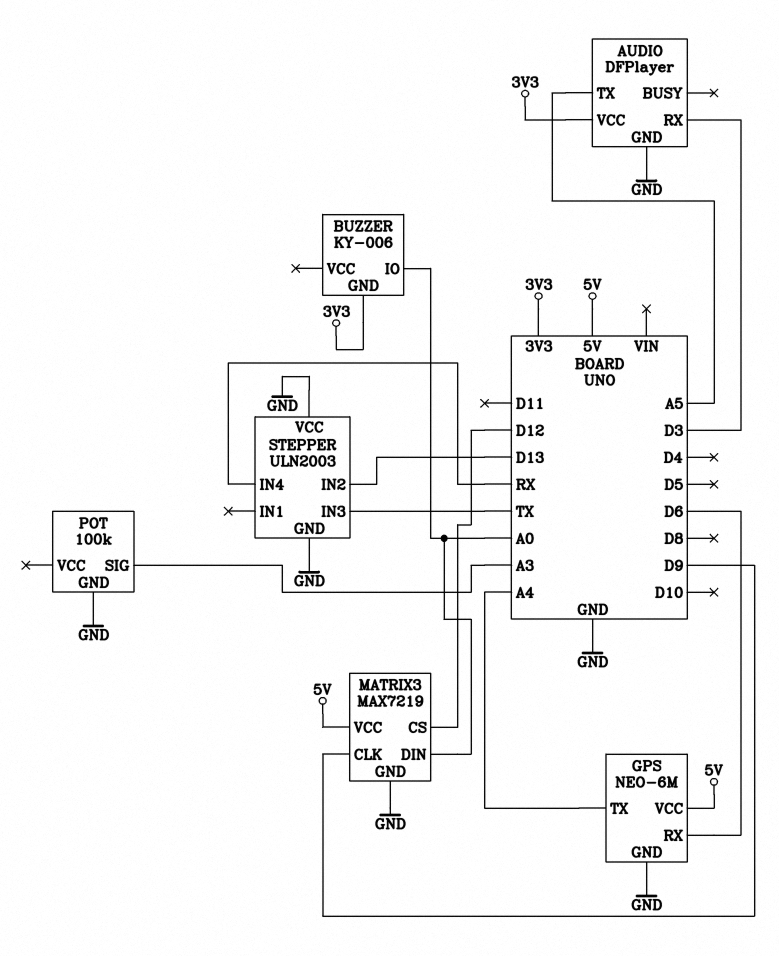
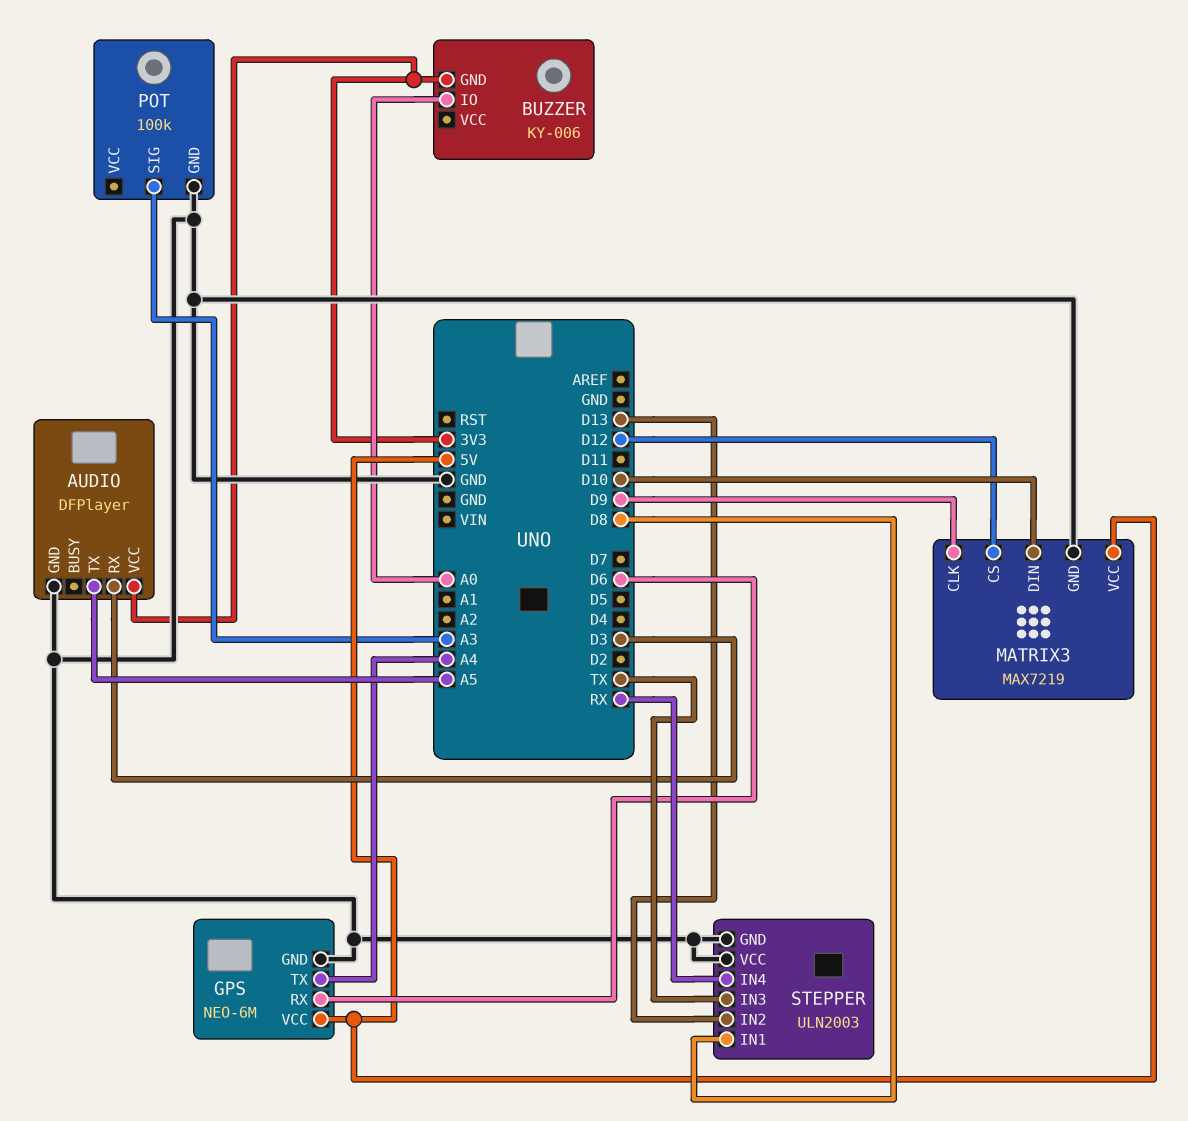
MATRIX3 pin DIN: A0 -> D10
STEPPER pin IN1: none -> D8

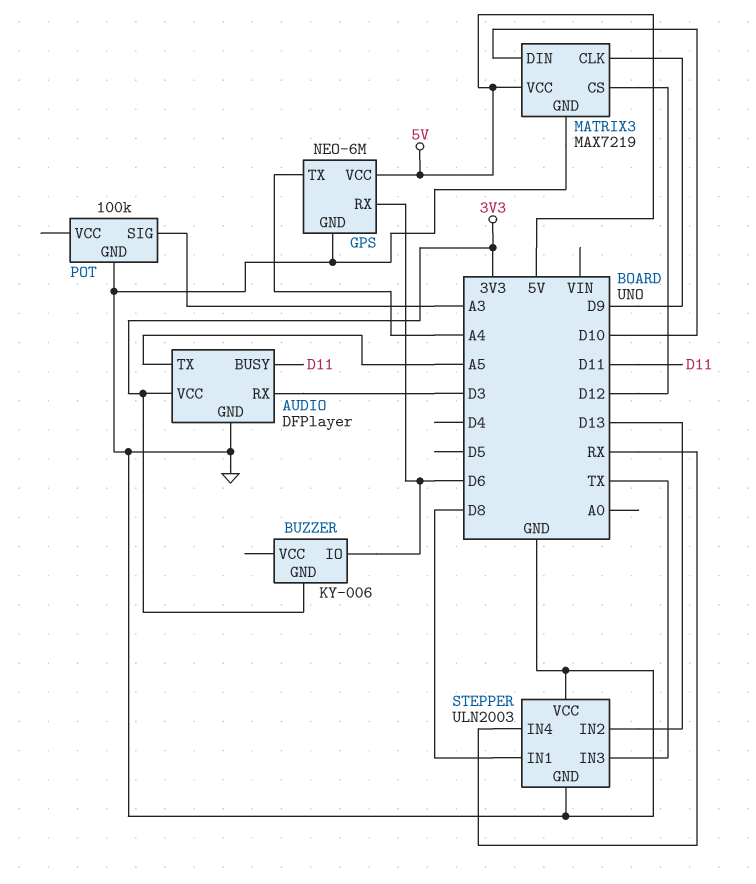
AUDIO pin BUSY: none -> D11
BUZZER pin IO: A0 -> D6

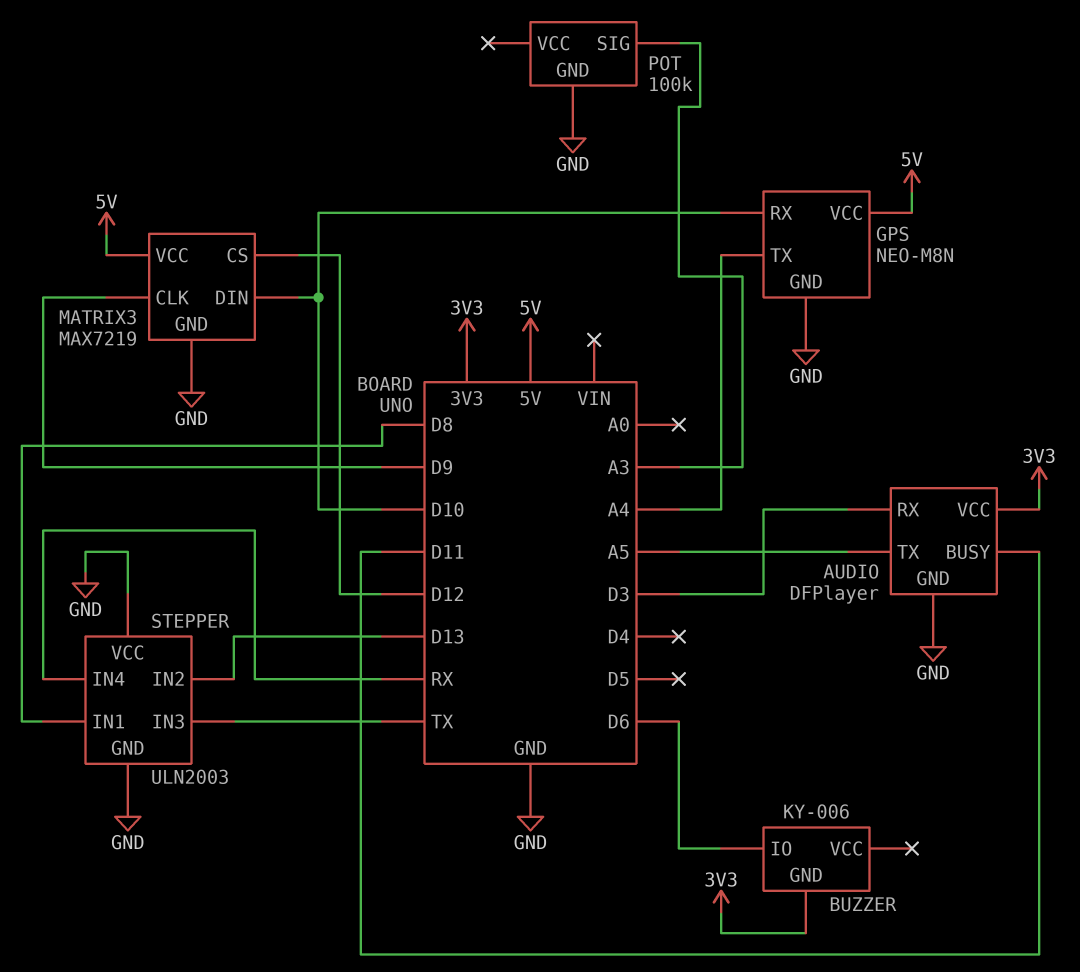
GPS: NEO-6M -> NEO-M8N
GPS pin RX: D6 -> D10

